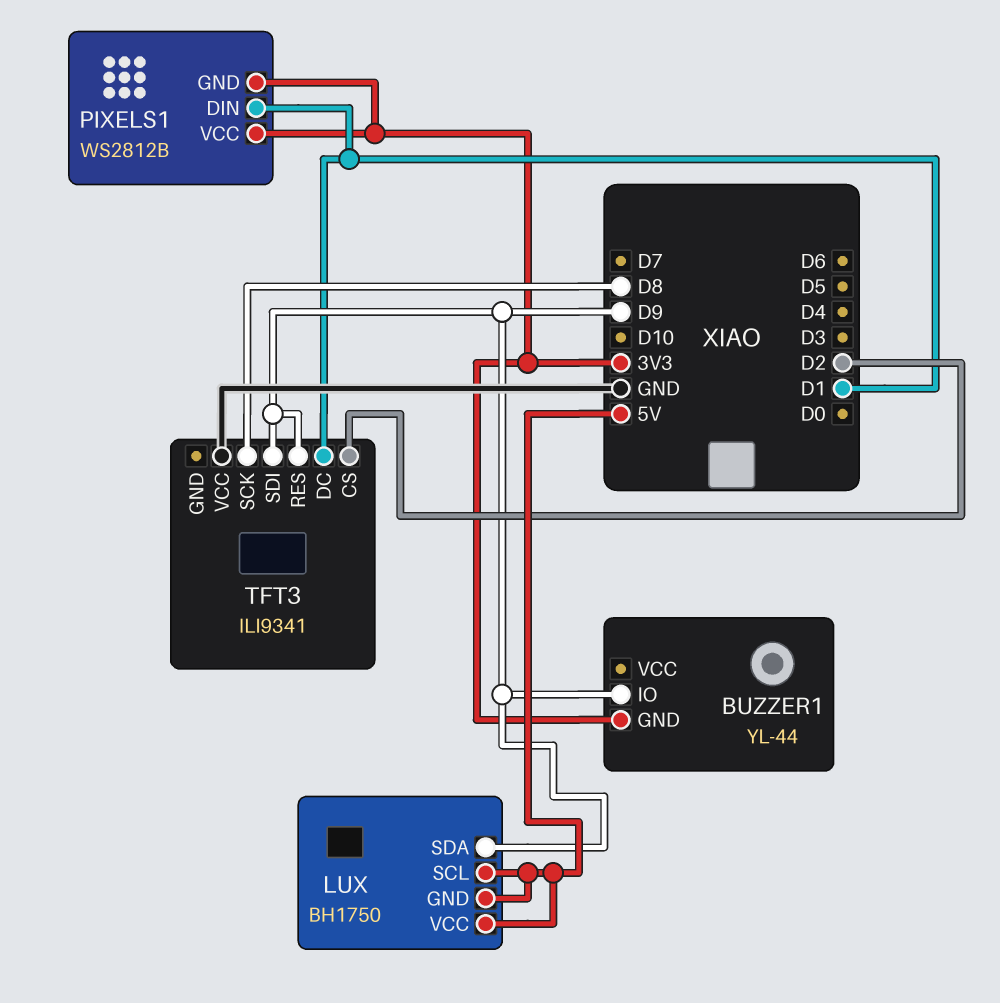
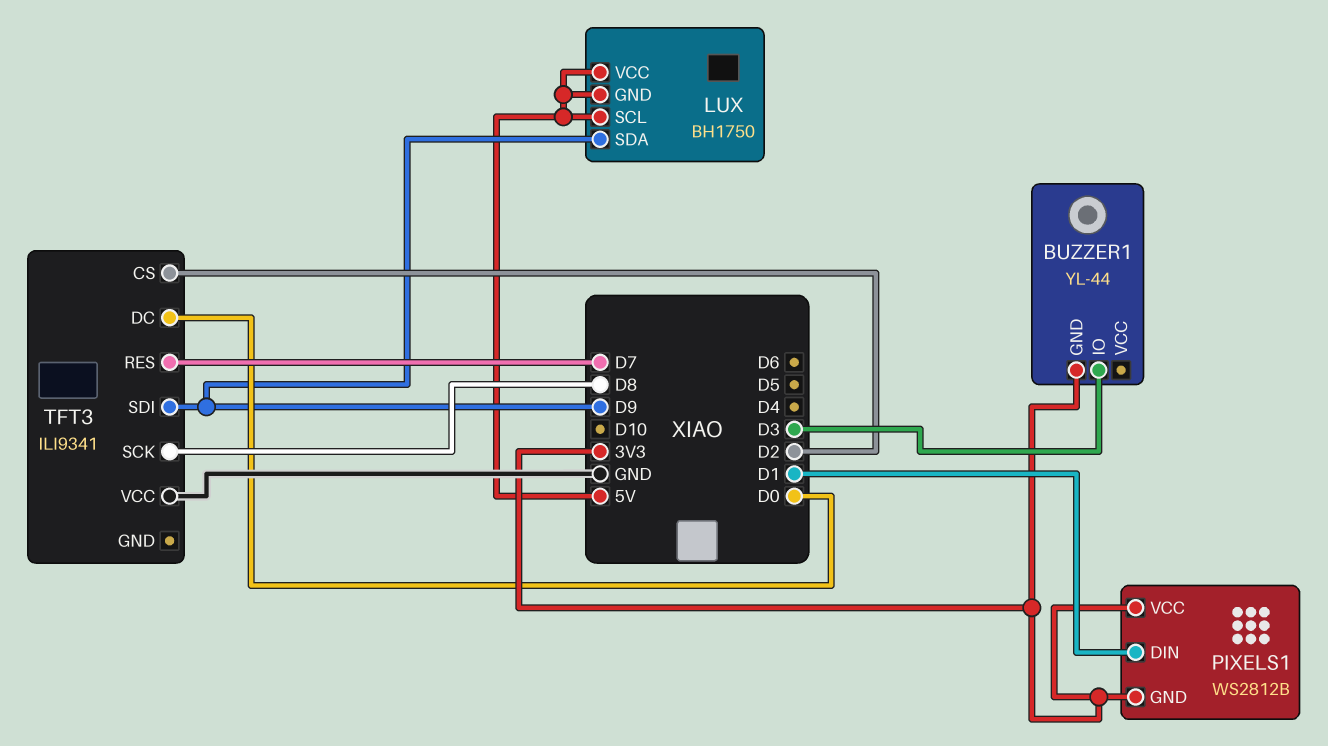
BUZZER1 pin IO: D9 -> D3
TFT3 pin DC: D1 -> D0
TFT3 pin RES: D9 -> D7

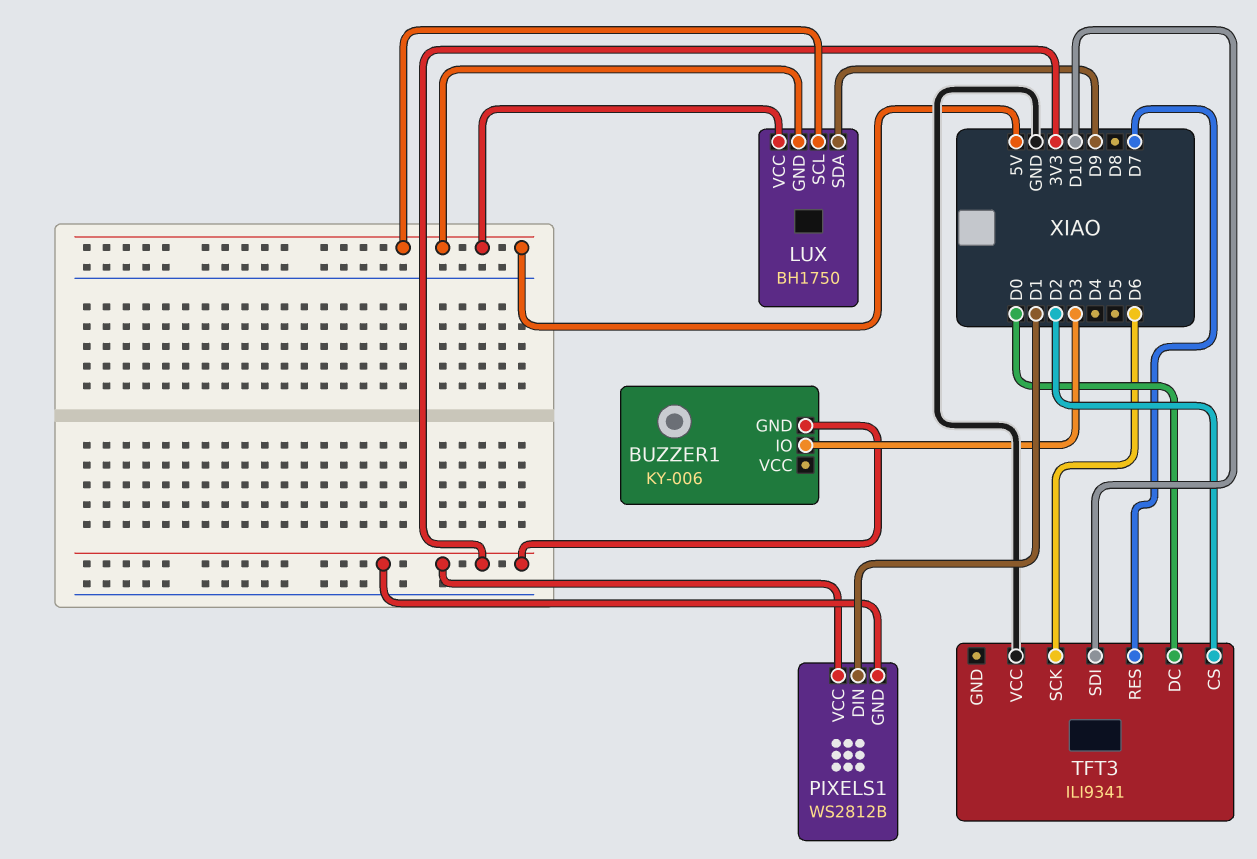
BUZZER1: YL-44 -> KY-006
TFT3 pin SCK: D8 -> D6
TFT3 pin SDI: D9 -> D10

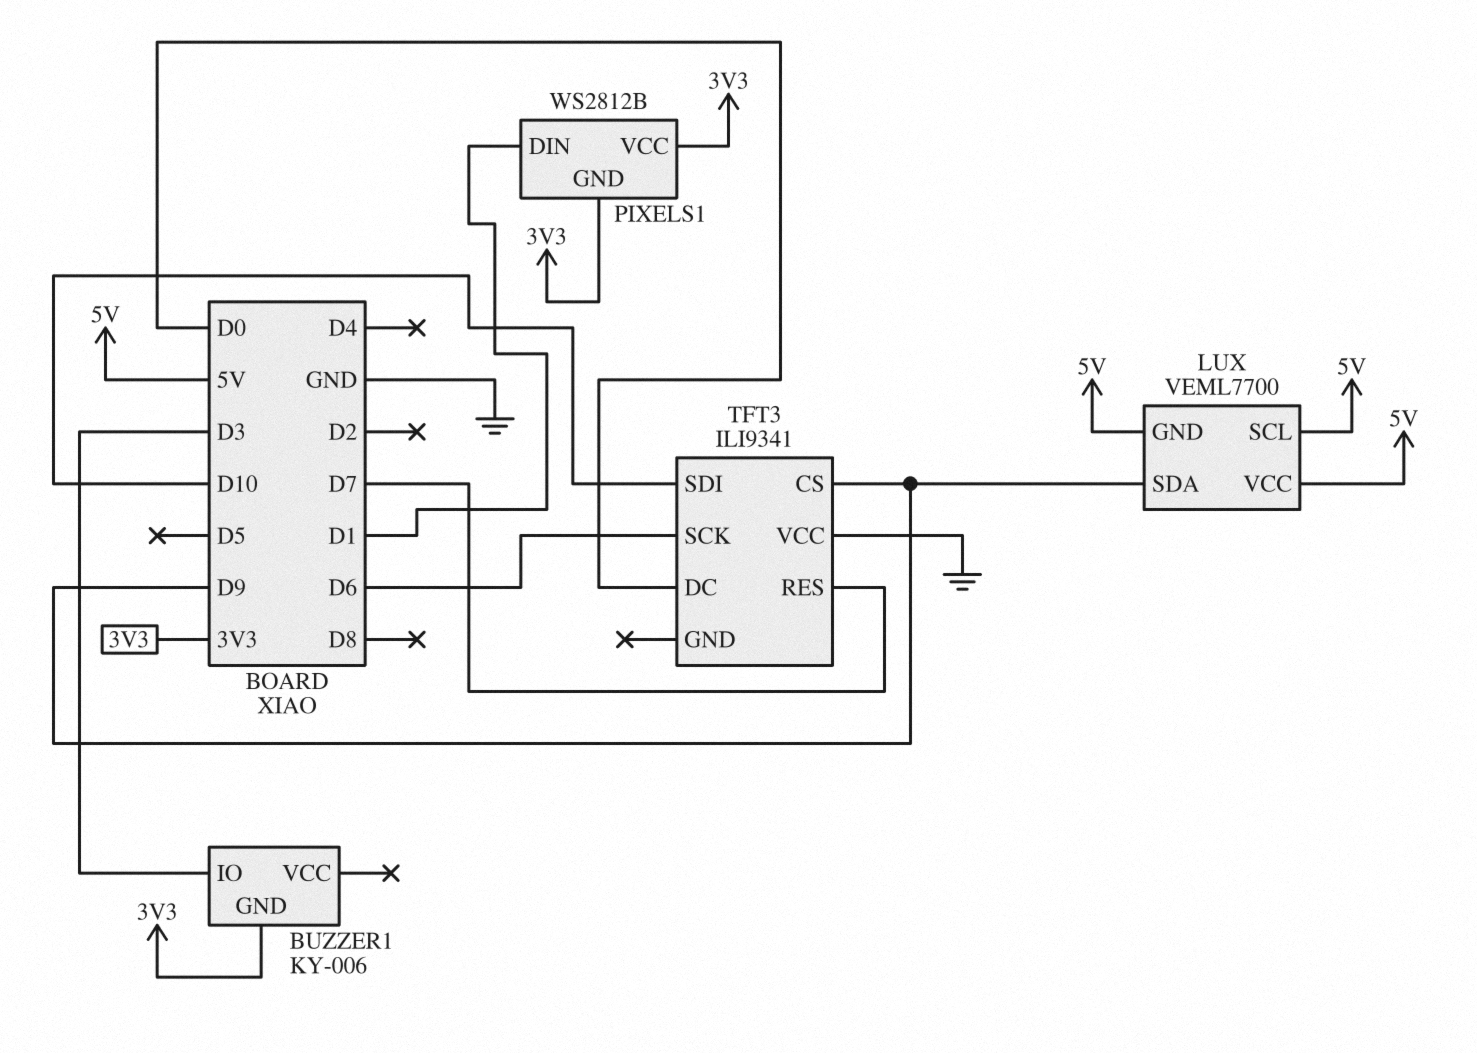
LUX: BH1750 -> VEML7700
TFT3 pin CS: D2 -> D9

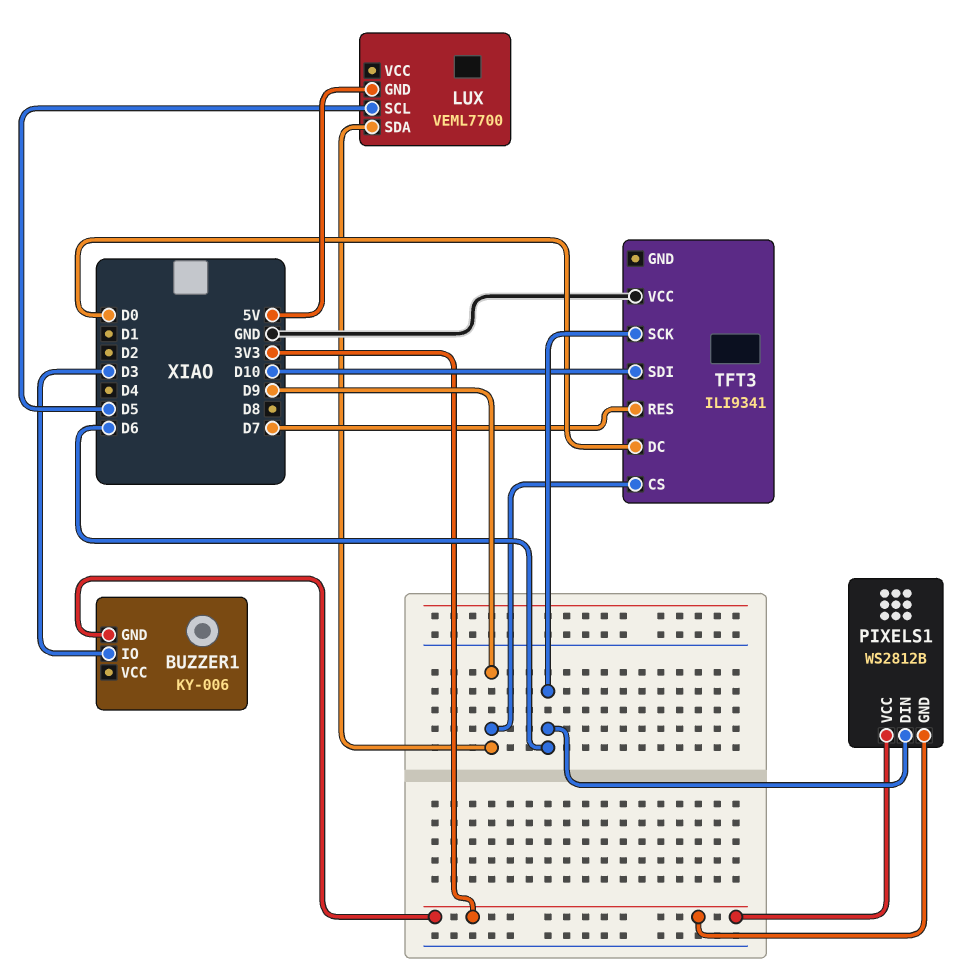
LUX pin SCL: 5V -> D5
LUX pin VCC: 5V -> none
PIXELS1 pin DIN: D1 -> D6

